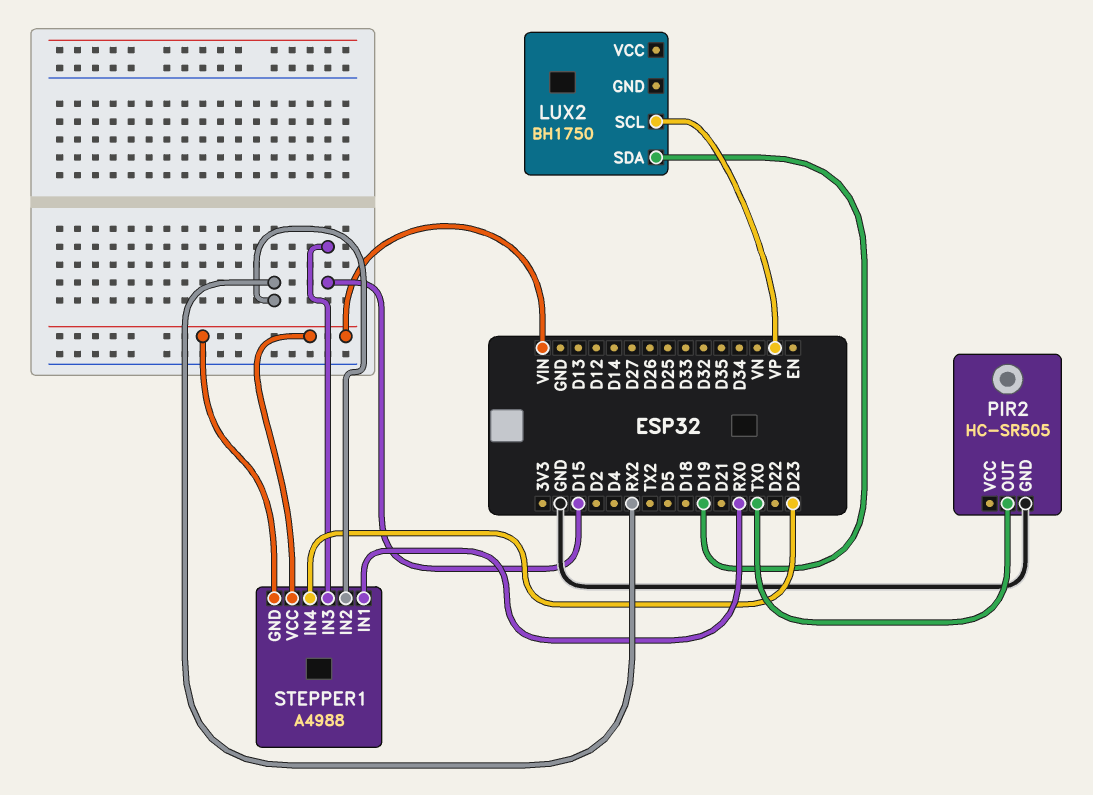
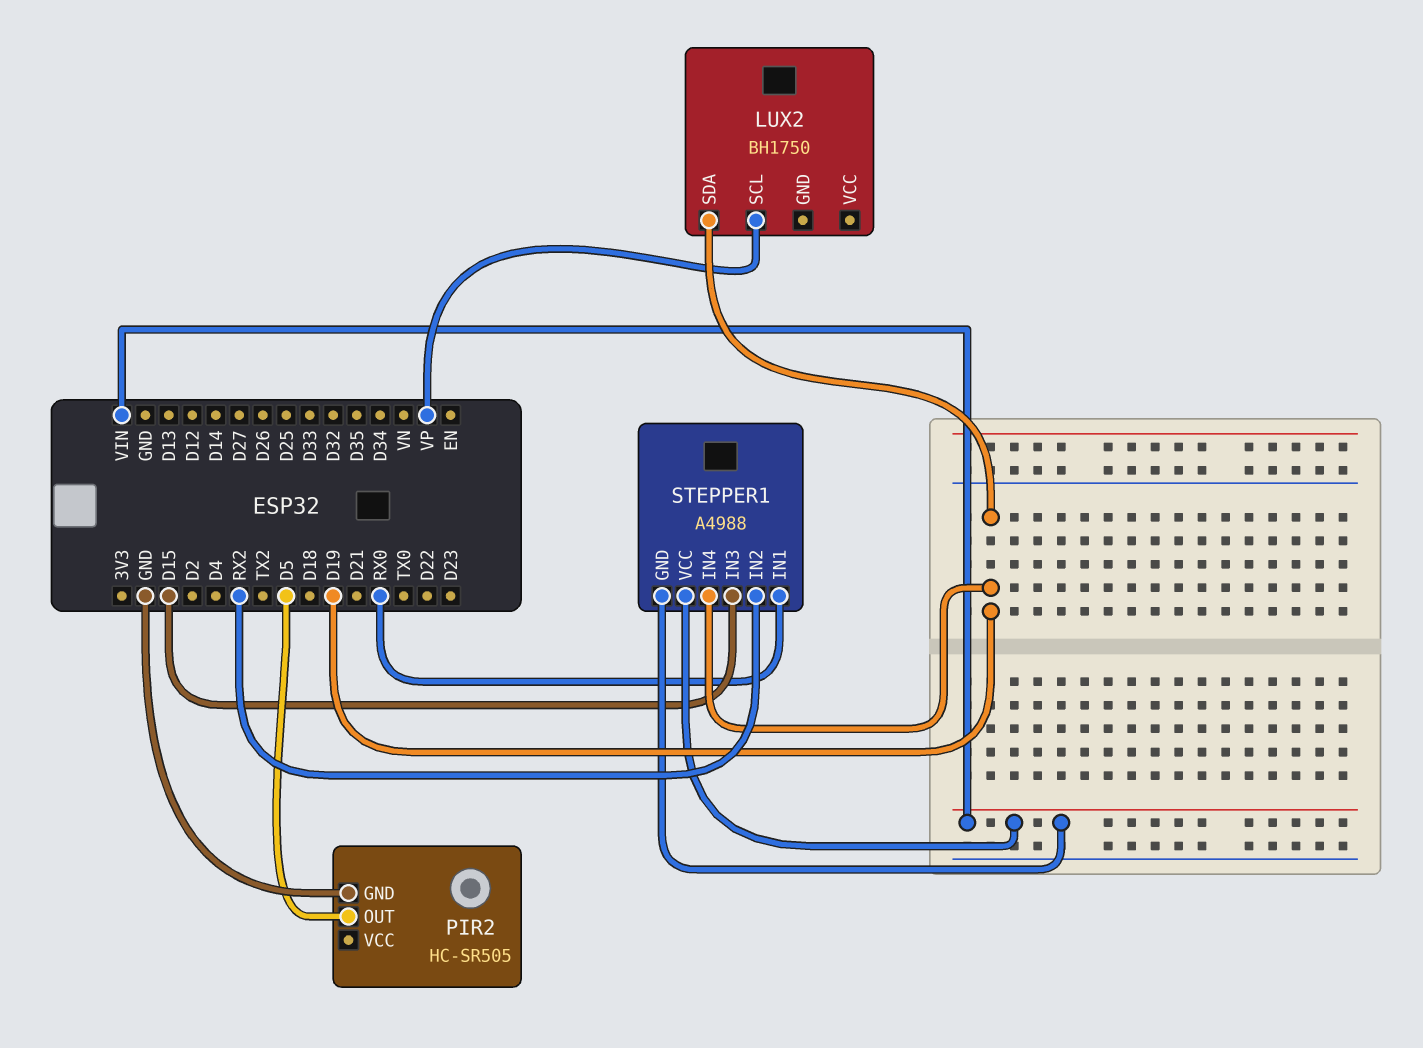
PIR2 pin OUT: TX0 -> D5
STEPPER1 pin IN4: D23 -> D19

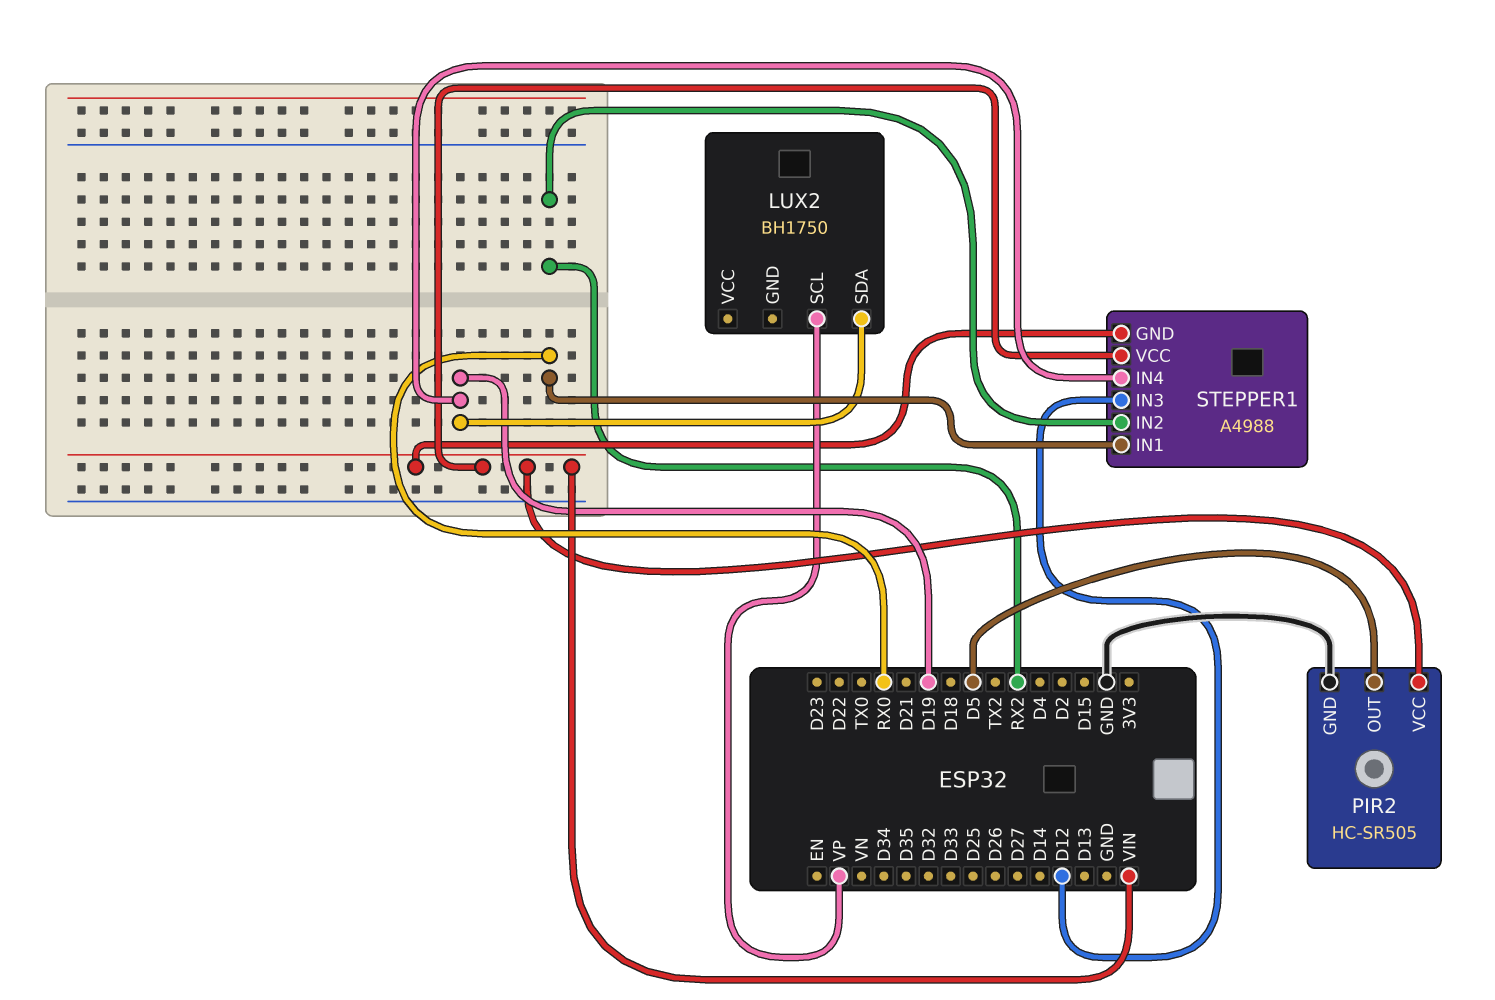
PIR2 pin VCC: none -> VIN
STEPPER1 pin IN3: D15 -> D12

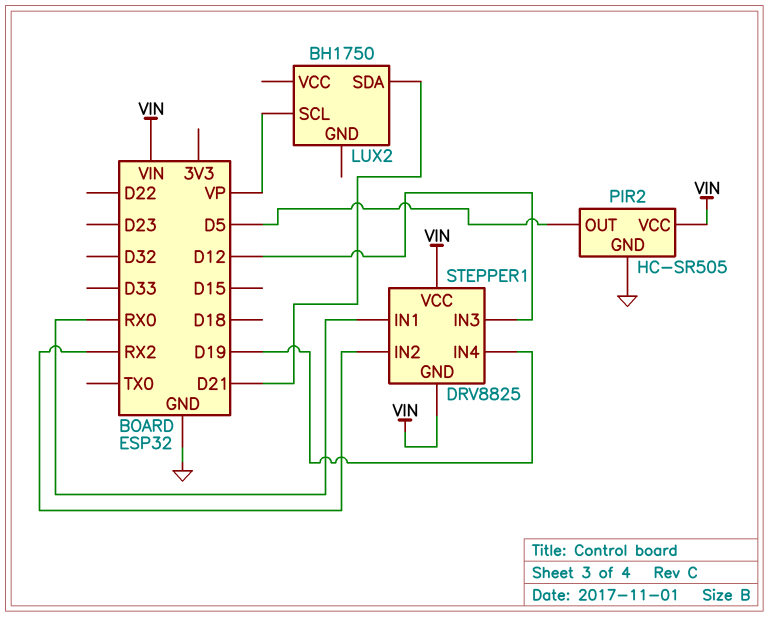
LUX2 pin SDA: D19 -> D21
STEPPER1: A4988 -> DRV8825

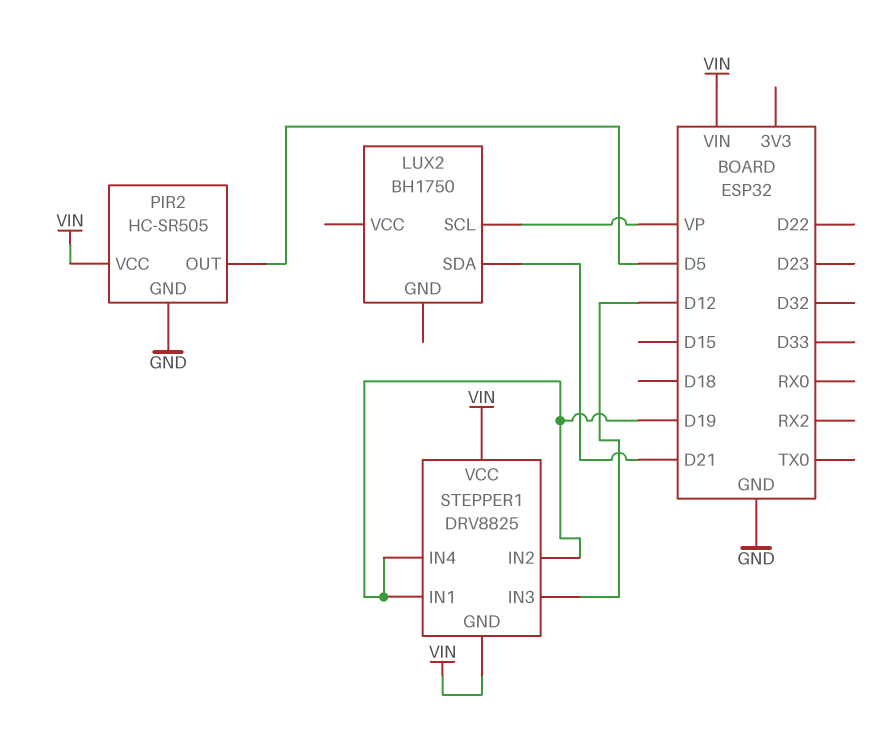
STEPPER1 pin IN1: RX0 -> D19
STEPPER1 pin IN2: RX2 -> D19

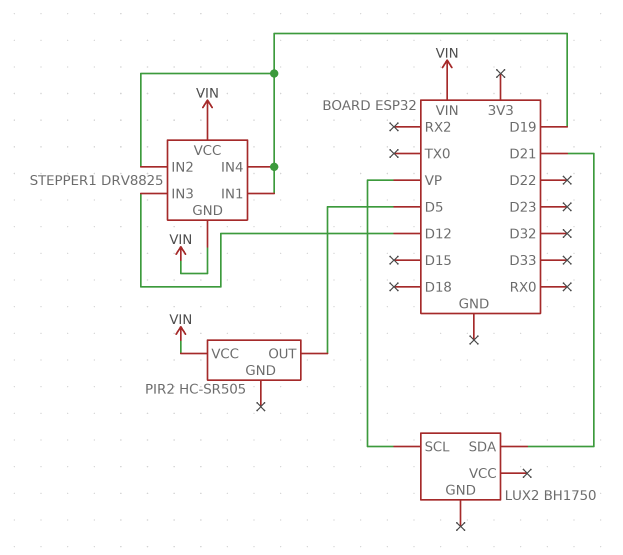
PIR2 pin GND: GND -> none

